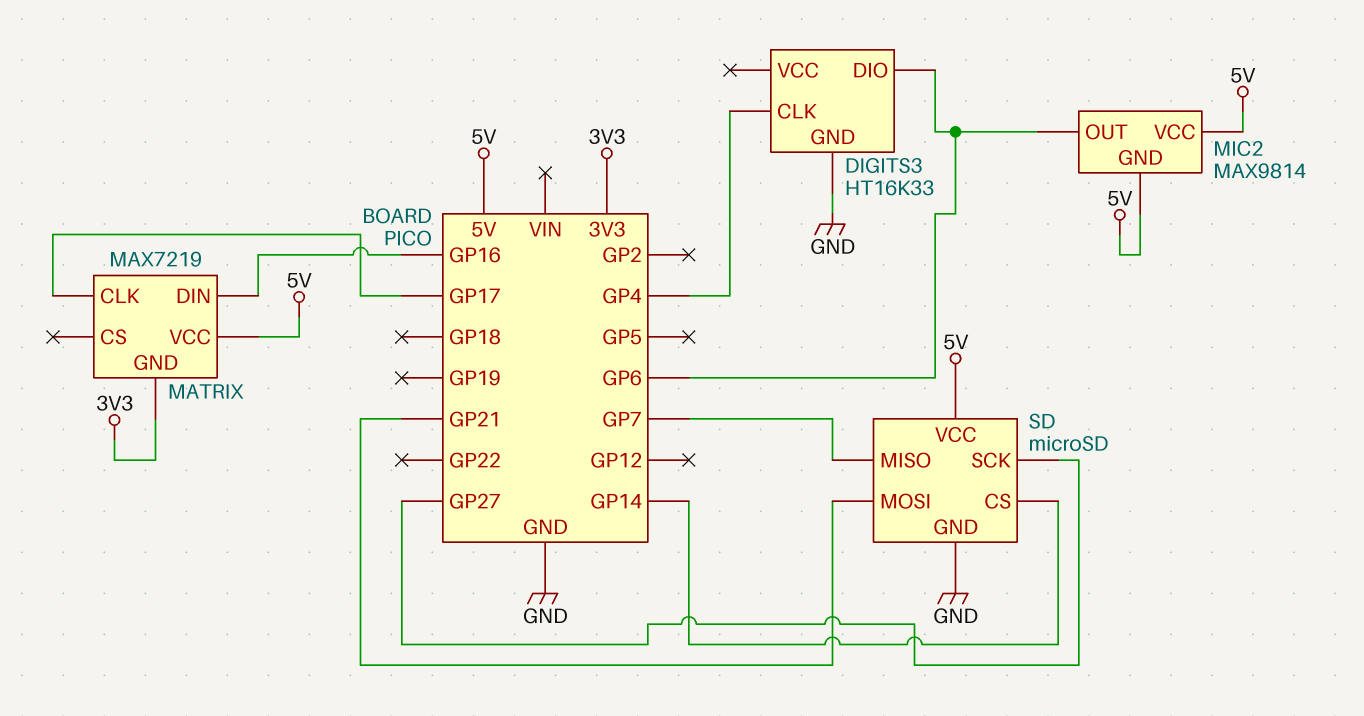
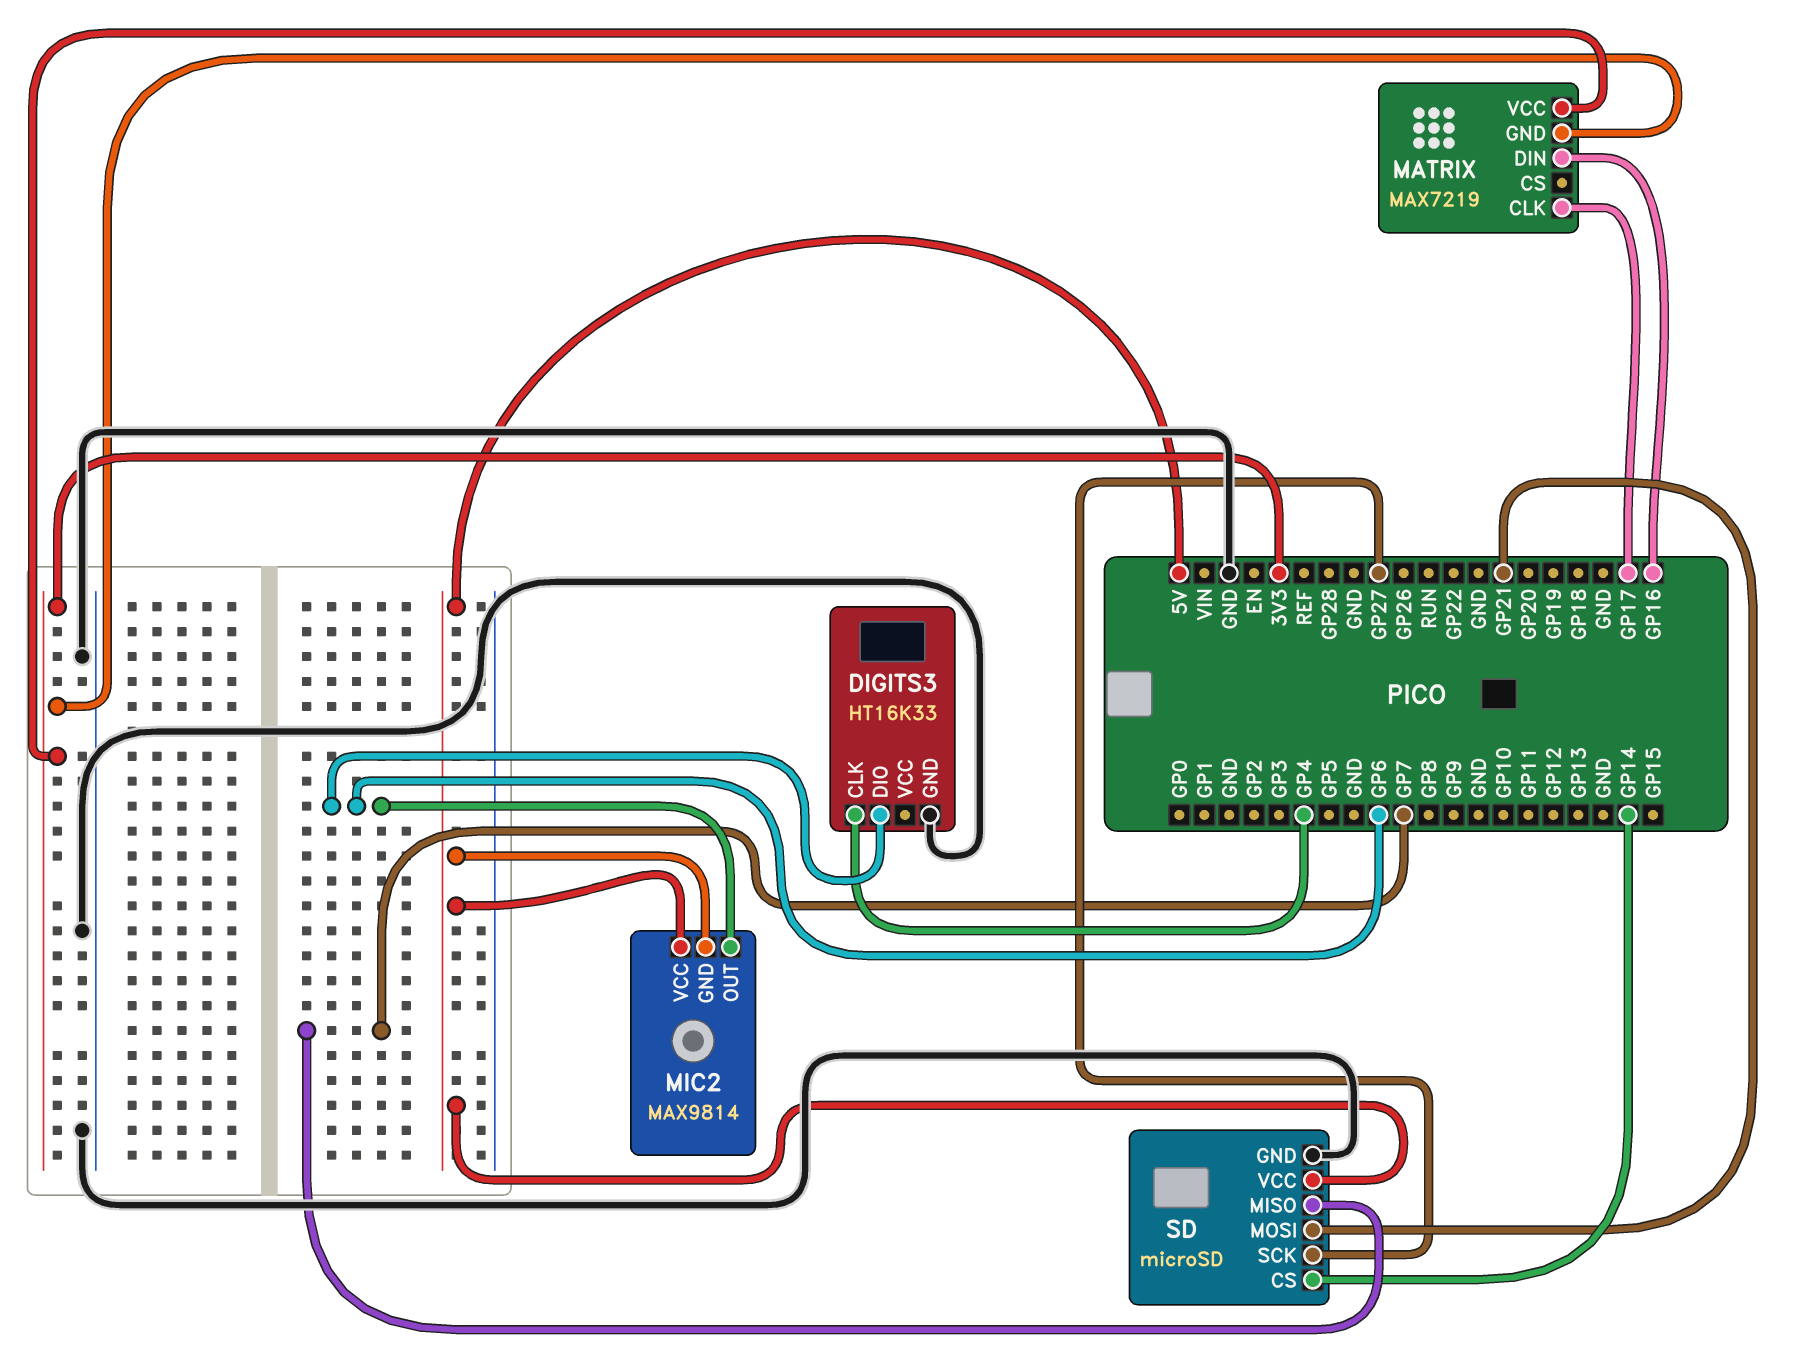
MATRIX pin VCC: 5V -> 3V3

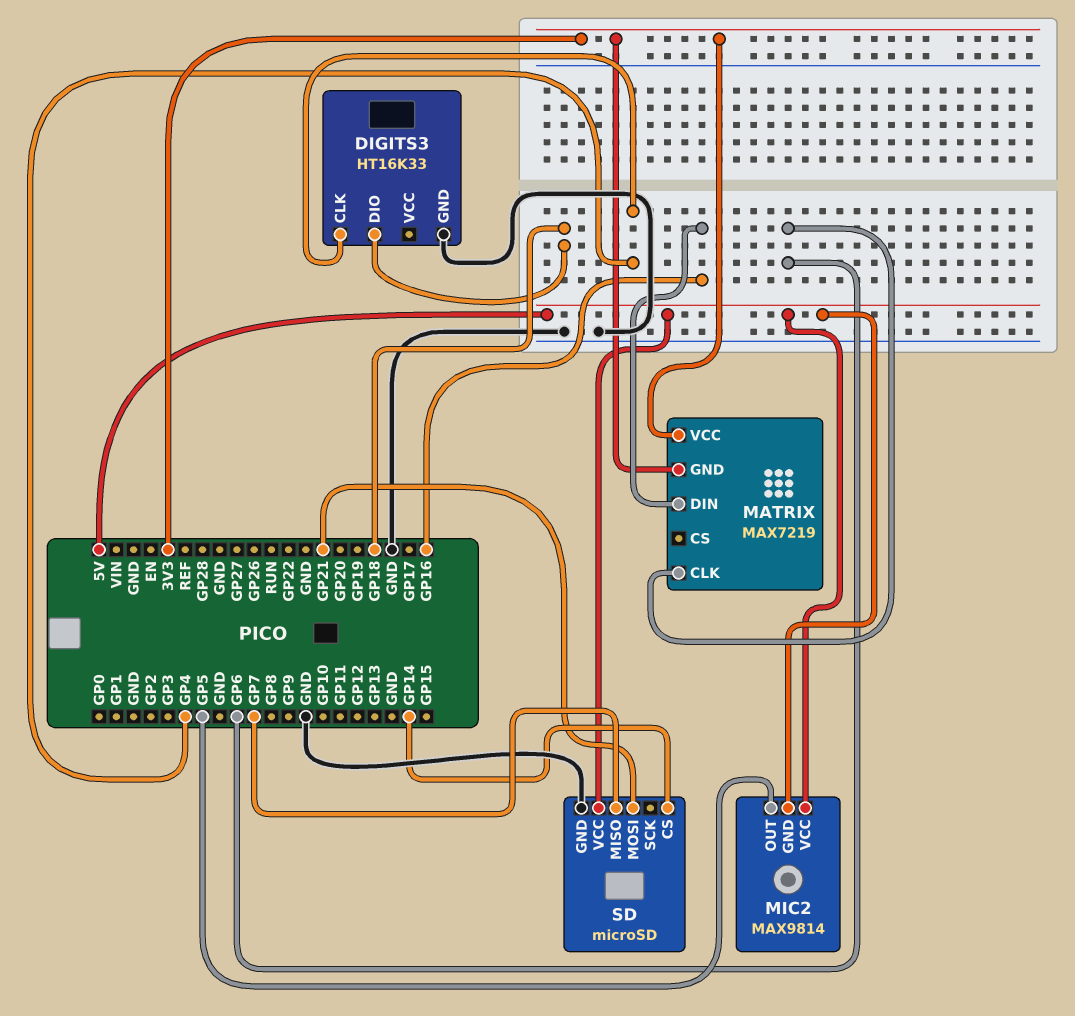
DIGITS3 pin DIO: GP6 -> GP18
MATRIX pin CLK: GP17 -> GP6
MIC2 pin OUT: GP6 -> GP5
SD pin SCK: GP27 -> none

